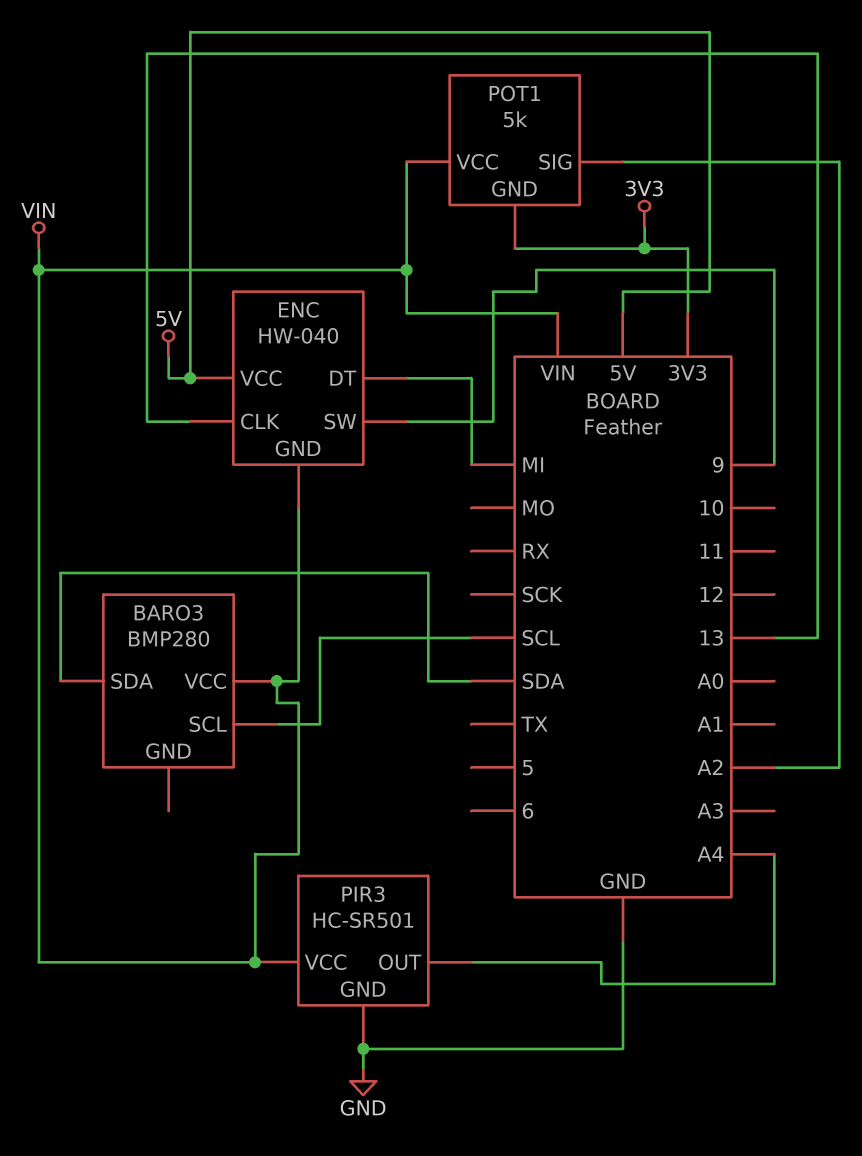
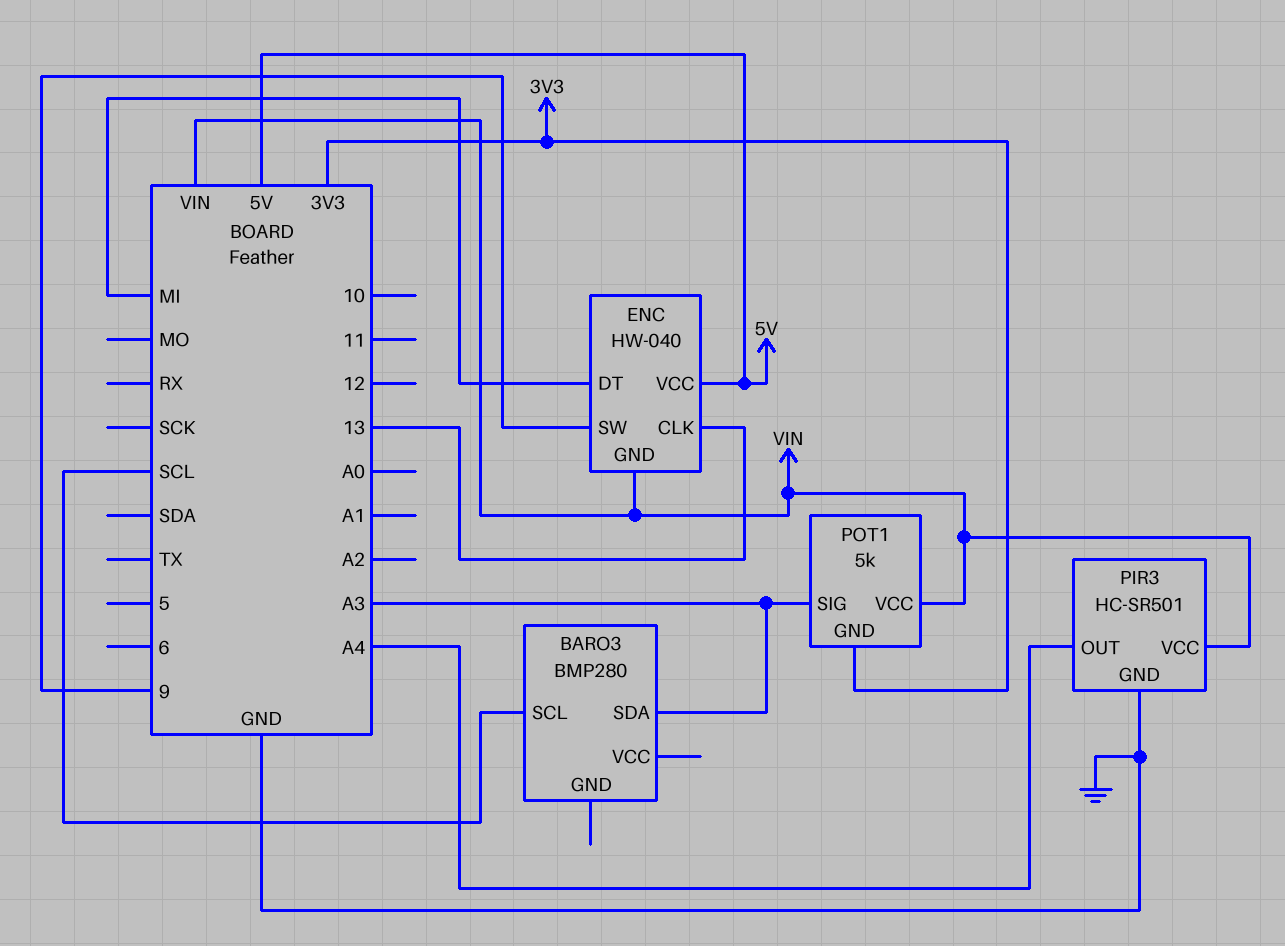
BARO3 pin SDA: SDA -> A3
BARO3 pin VCC: VIN -> none
POT1 pin SIG: A2 -> A3

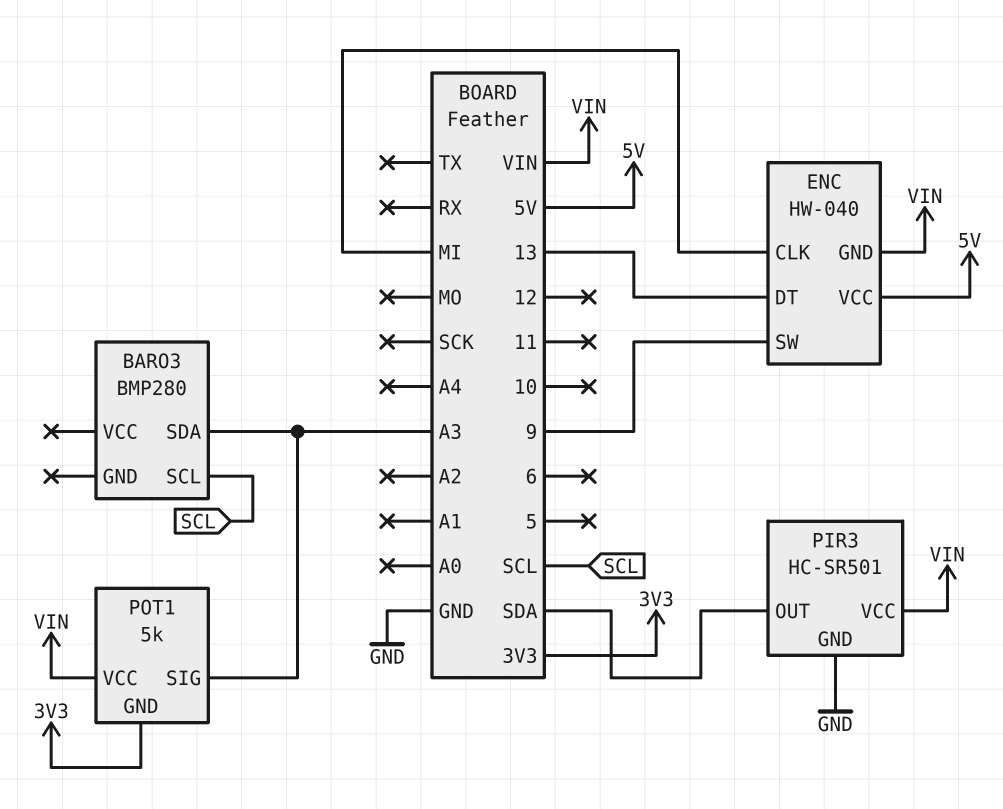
ENC pin CLK: 13 -> MI
ENC pin DT: MI -> 13
PIR3 pin OUT: A4 -> SDA

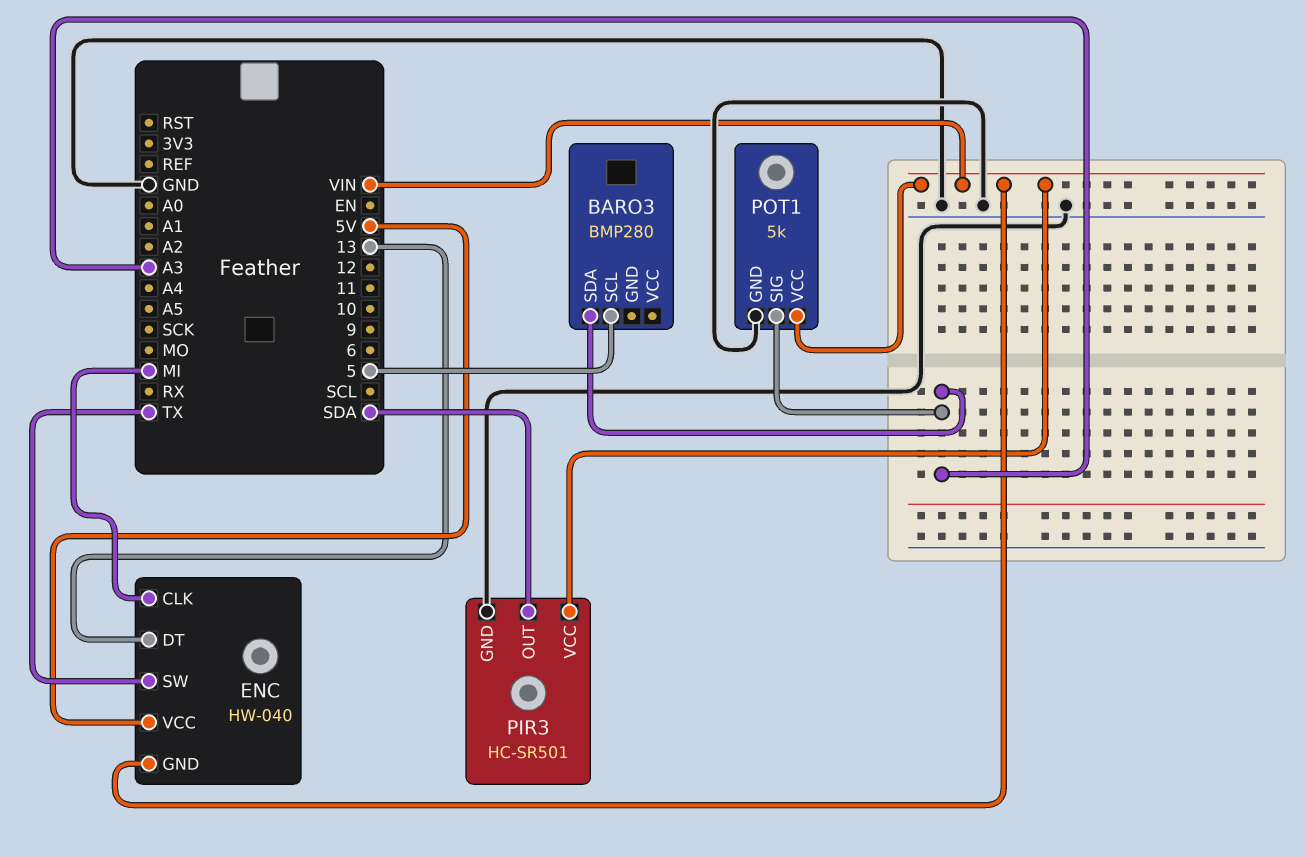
BARO3 pin SCL: SCL -> 5
ENC pin SW: 9 -> TX
POT1 pin GND: 3V3 -> GND

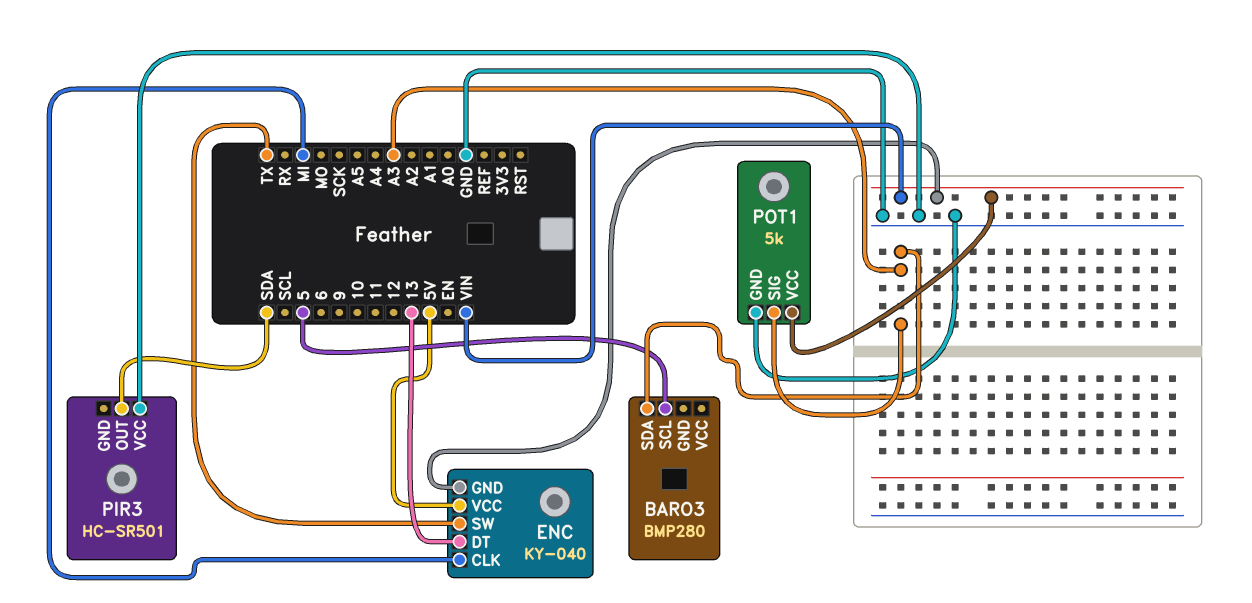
ENC: HW-040 -> KY-040
PIR3 pin GND: GND -> none
PIR3 pin VCC: VIN -> GND

